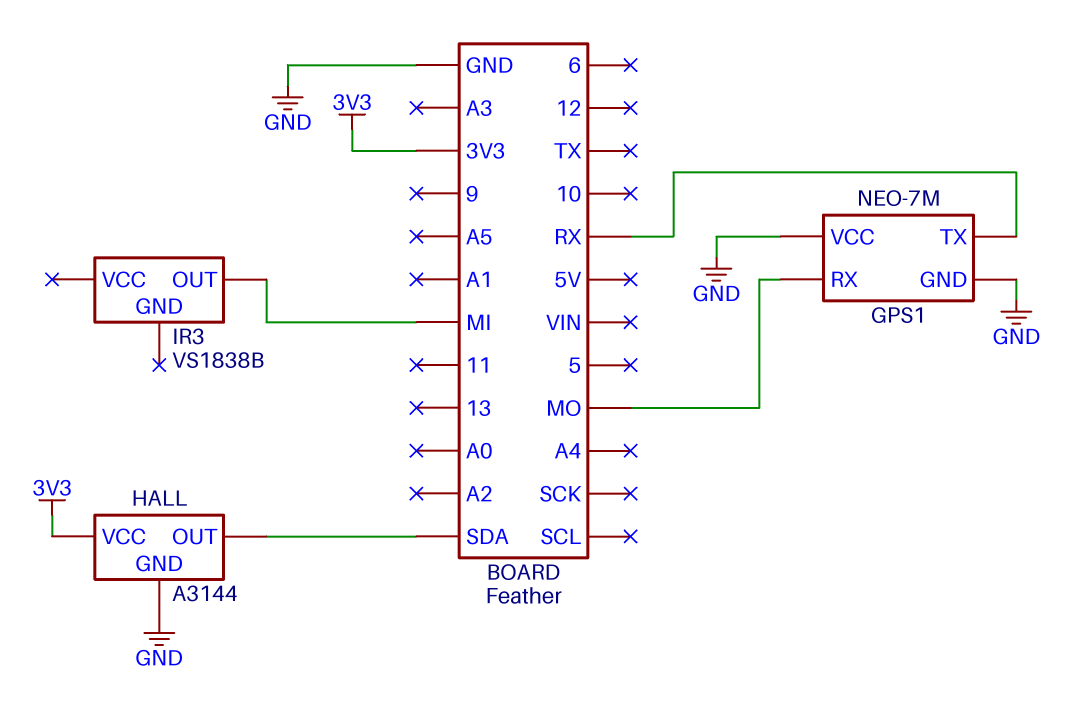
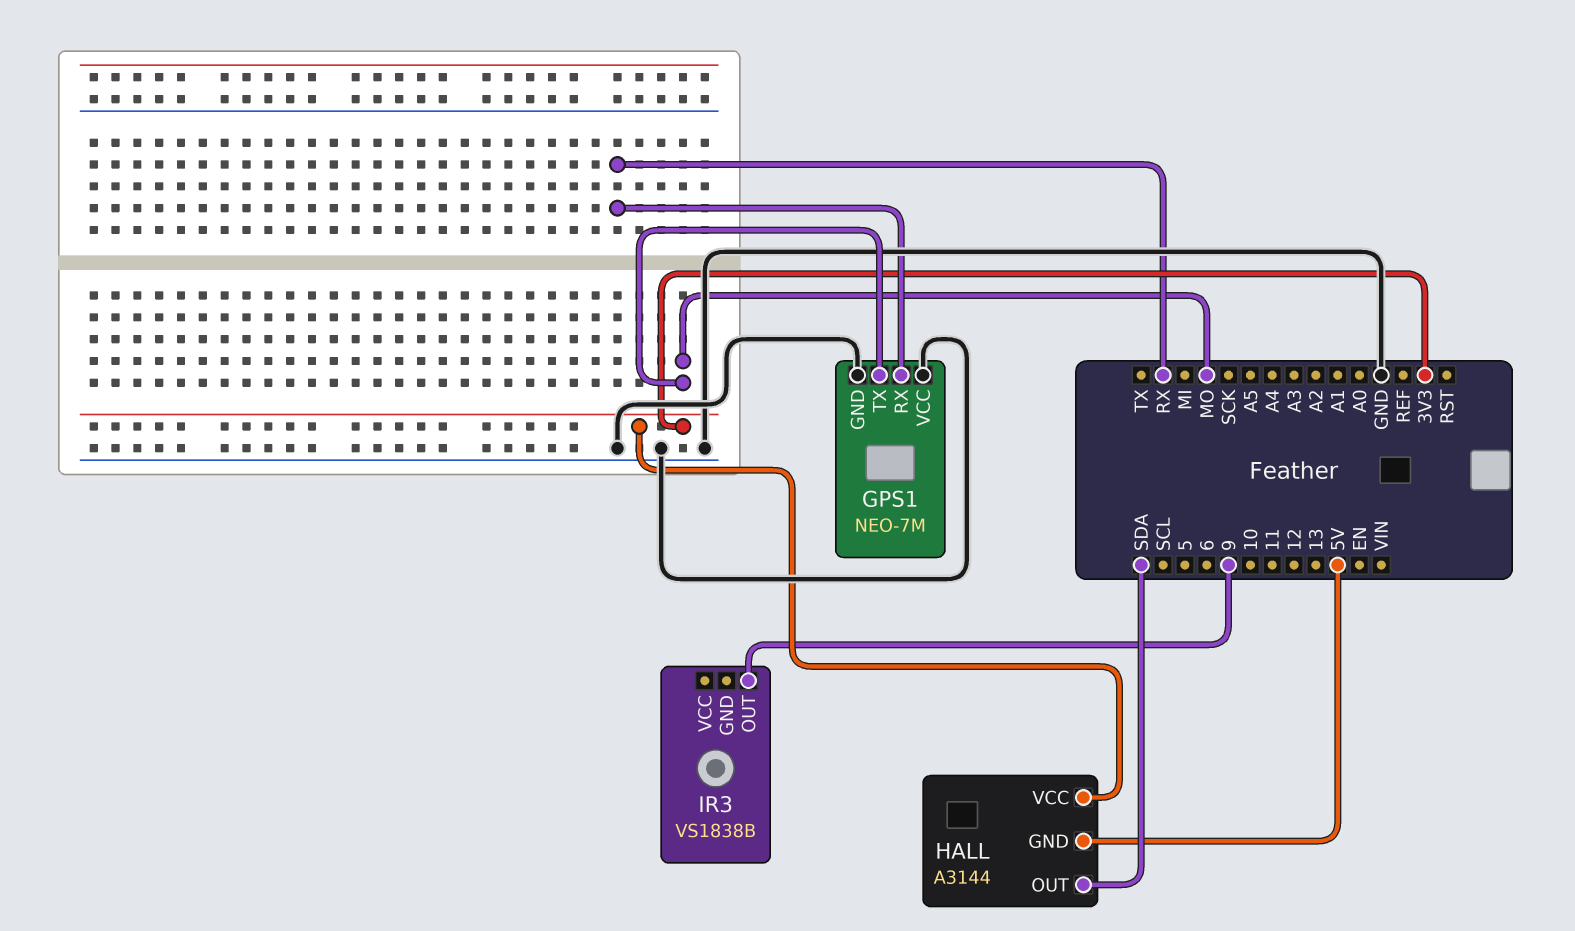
GPS1 pin RX: MO -> RX
GPS1 pin TX: RX -> MO
HALL pin GND: GND -> 5V
IR3 pin OUT: MI -> 9

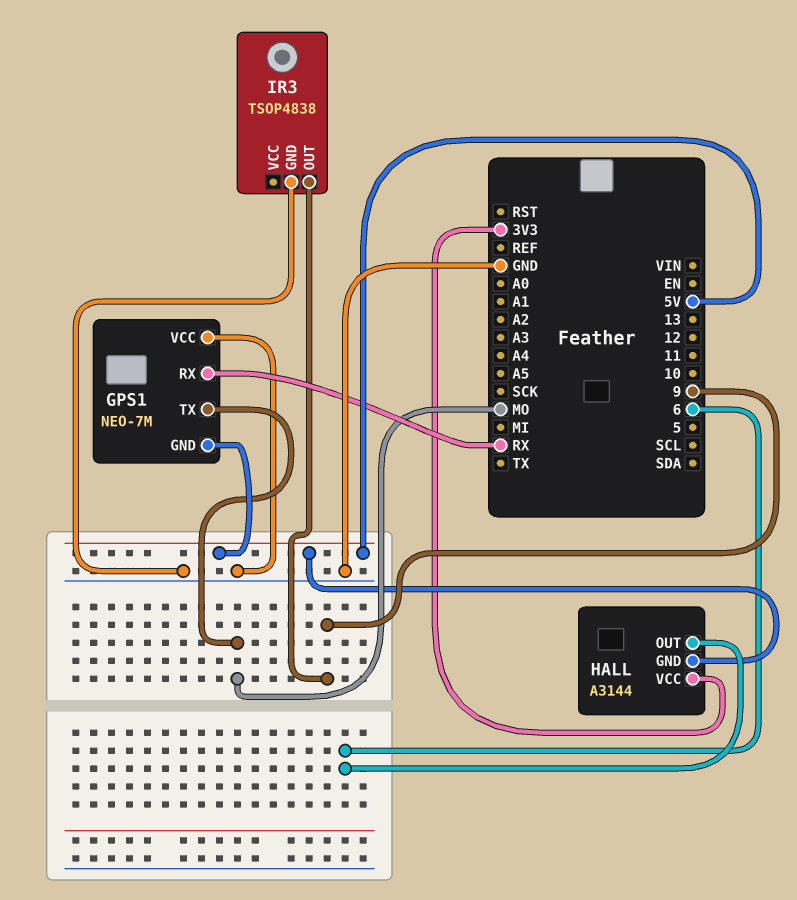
GPS1 pin GND: GND -> 5V
HALL pin OUT: SDA -> 6
IR3: VS1838B -> TSOP4838
IR3 pin GND: none -> GND

